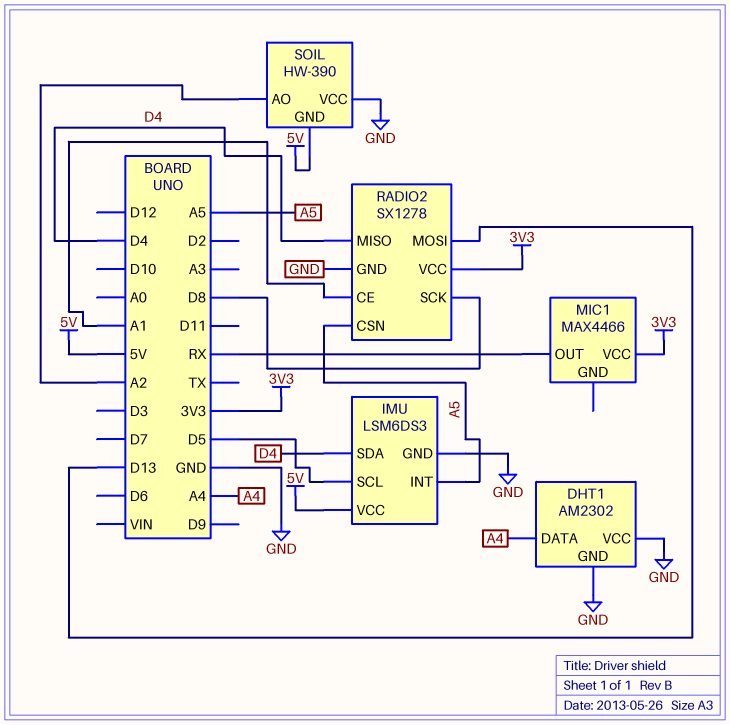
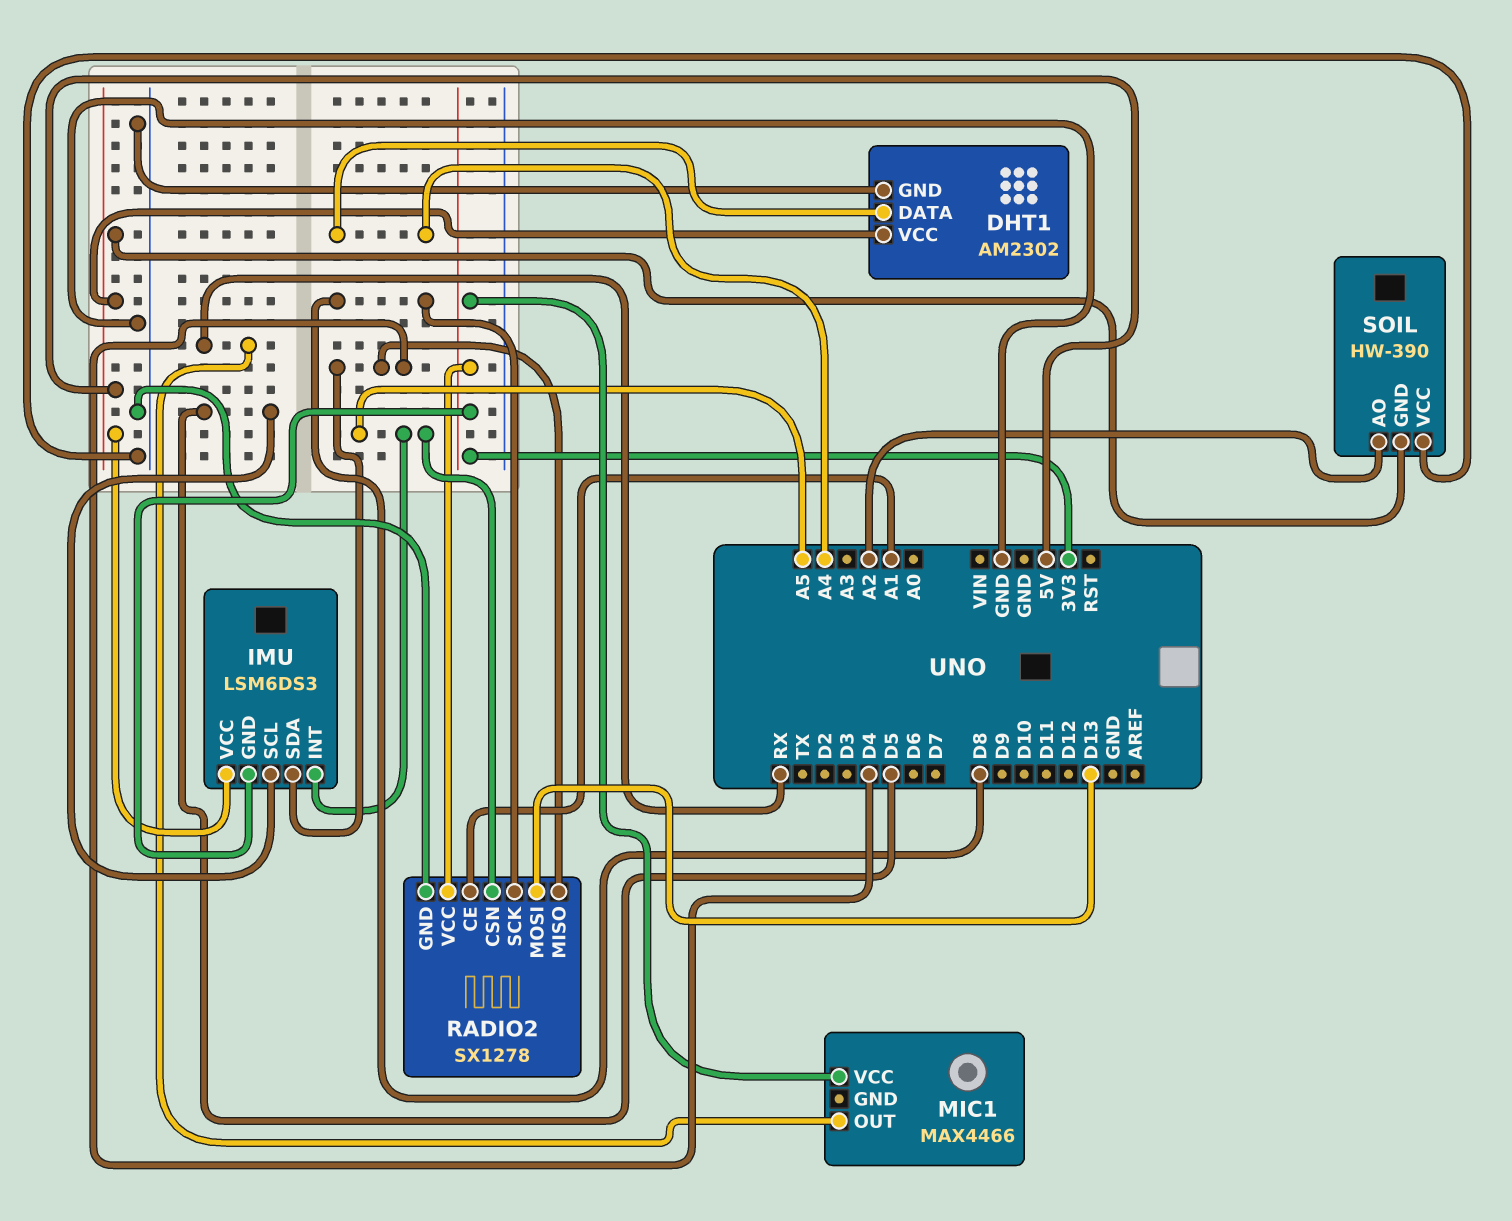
DHT1 pin VCC: GND -> 5V
IMU pin GND: GND -> 3V3

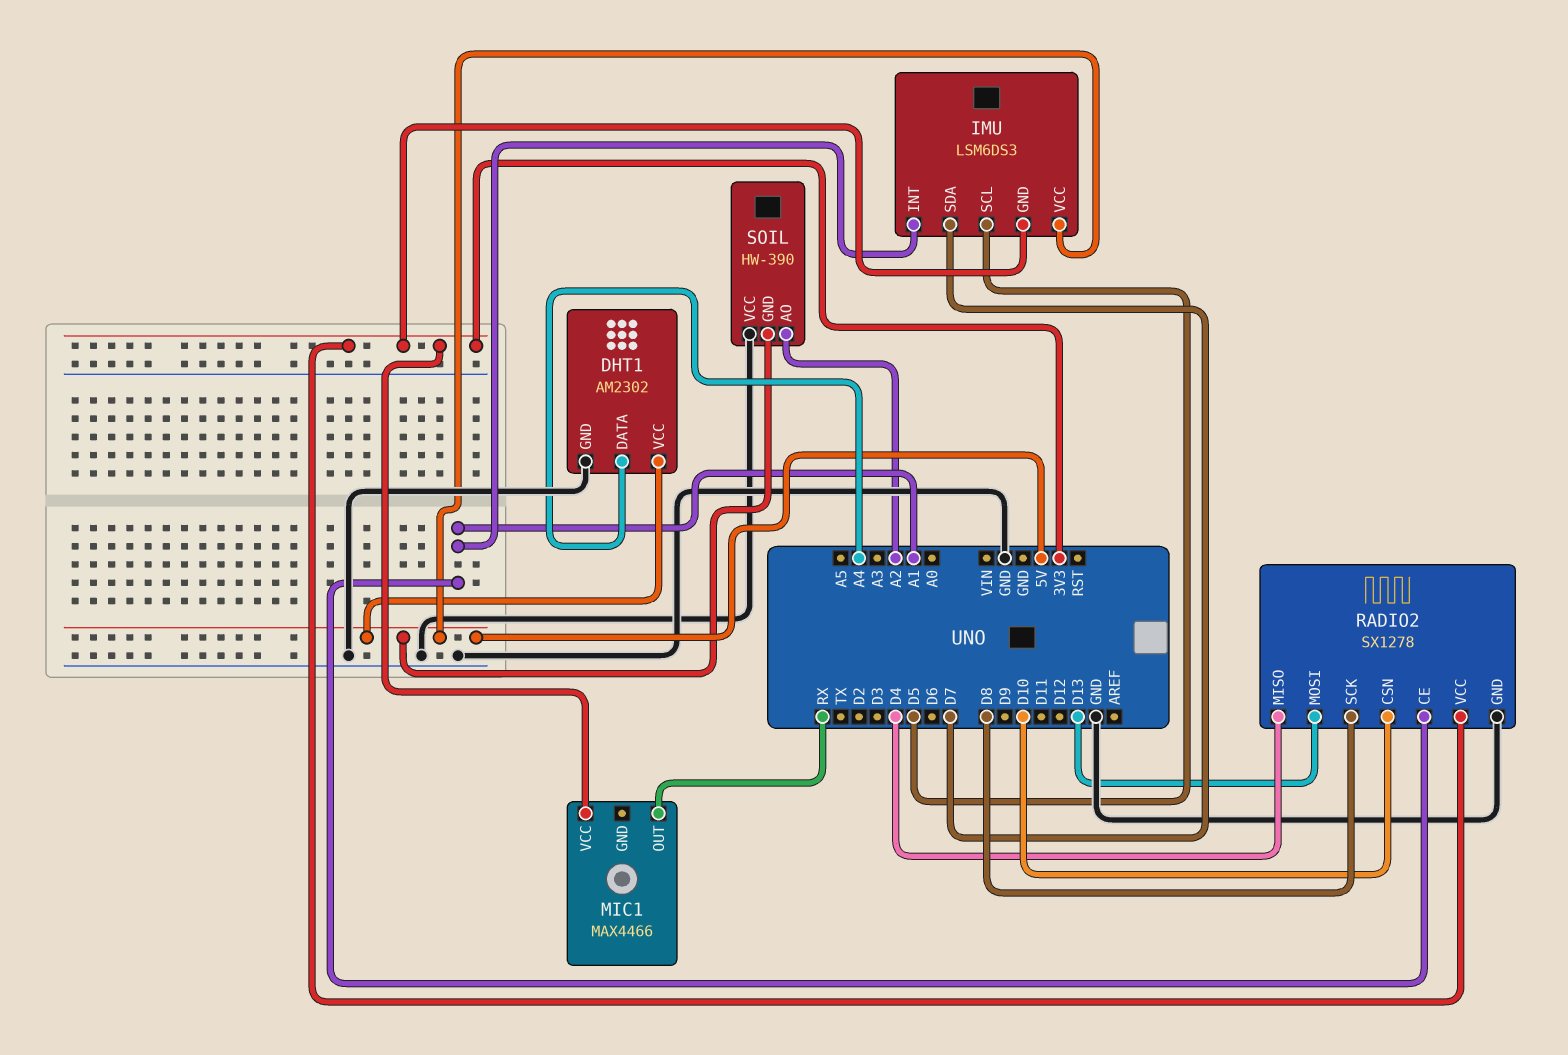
IMU pin INT: A5 -> A1
IMU pin SDA: D4 -> D7
RADIO2 pin CSN: A5 -> D10

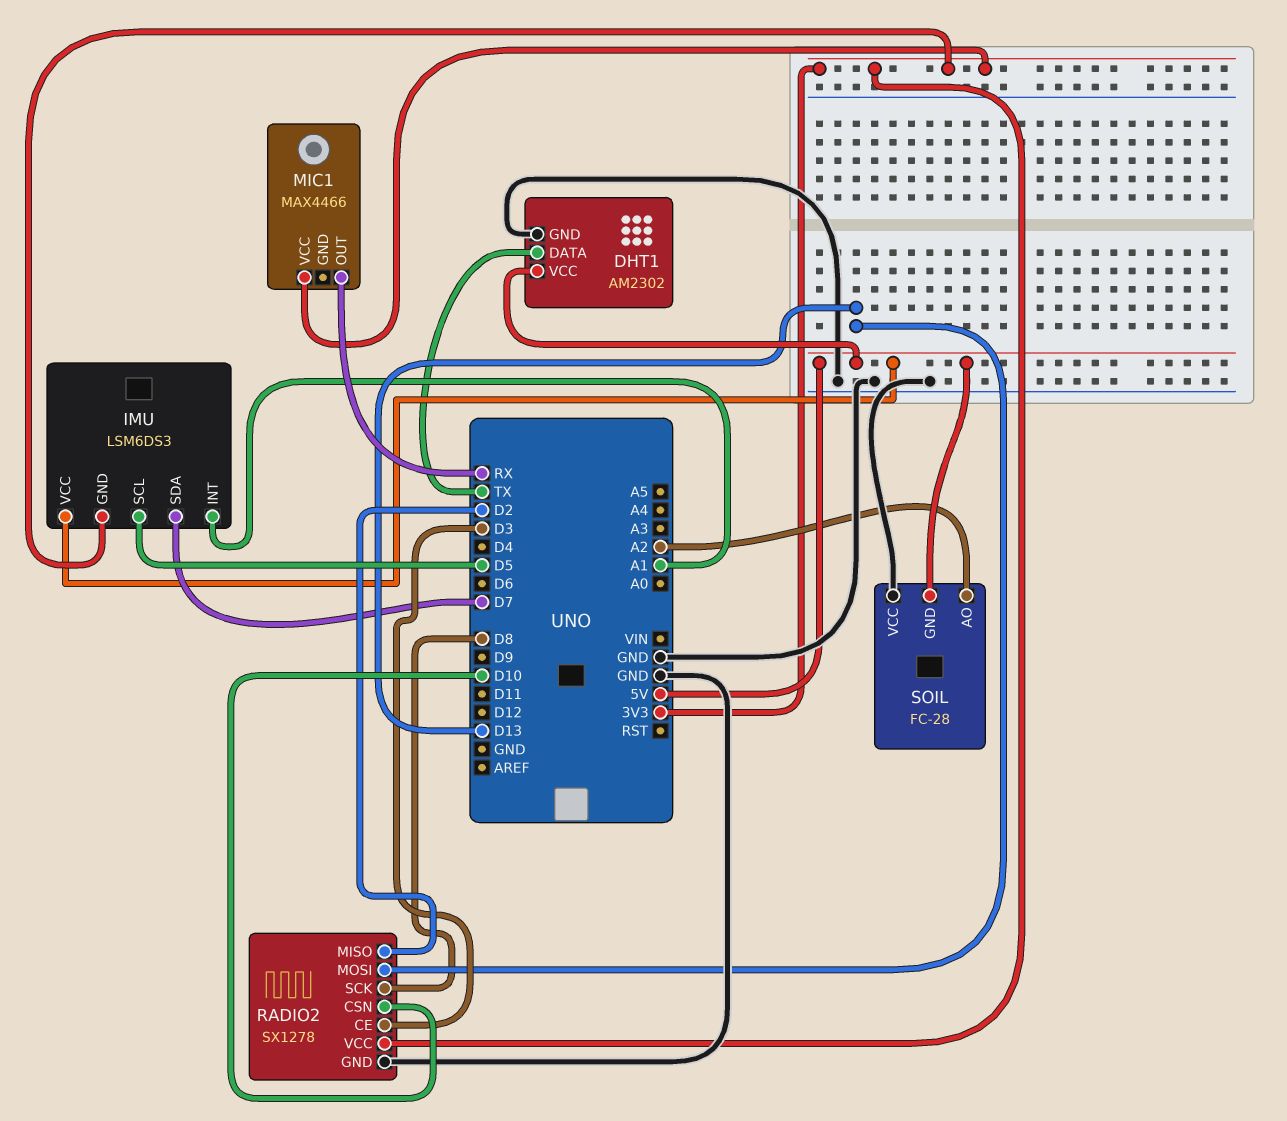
DHT1 pin DATA: A4 -> TX
RADIO2 pin CE: A1 -> D3
RADIO2 pin MISO: D4 -> D2
SOIL: HW-390 -> FC-28

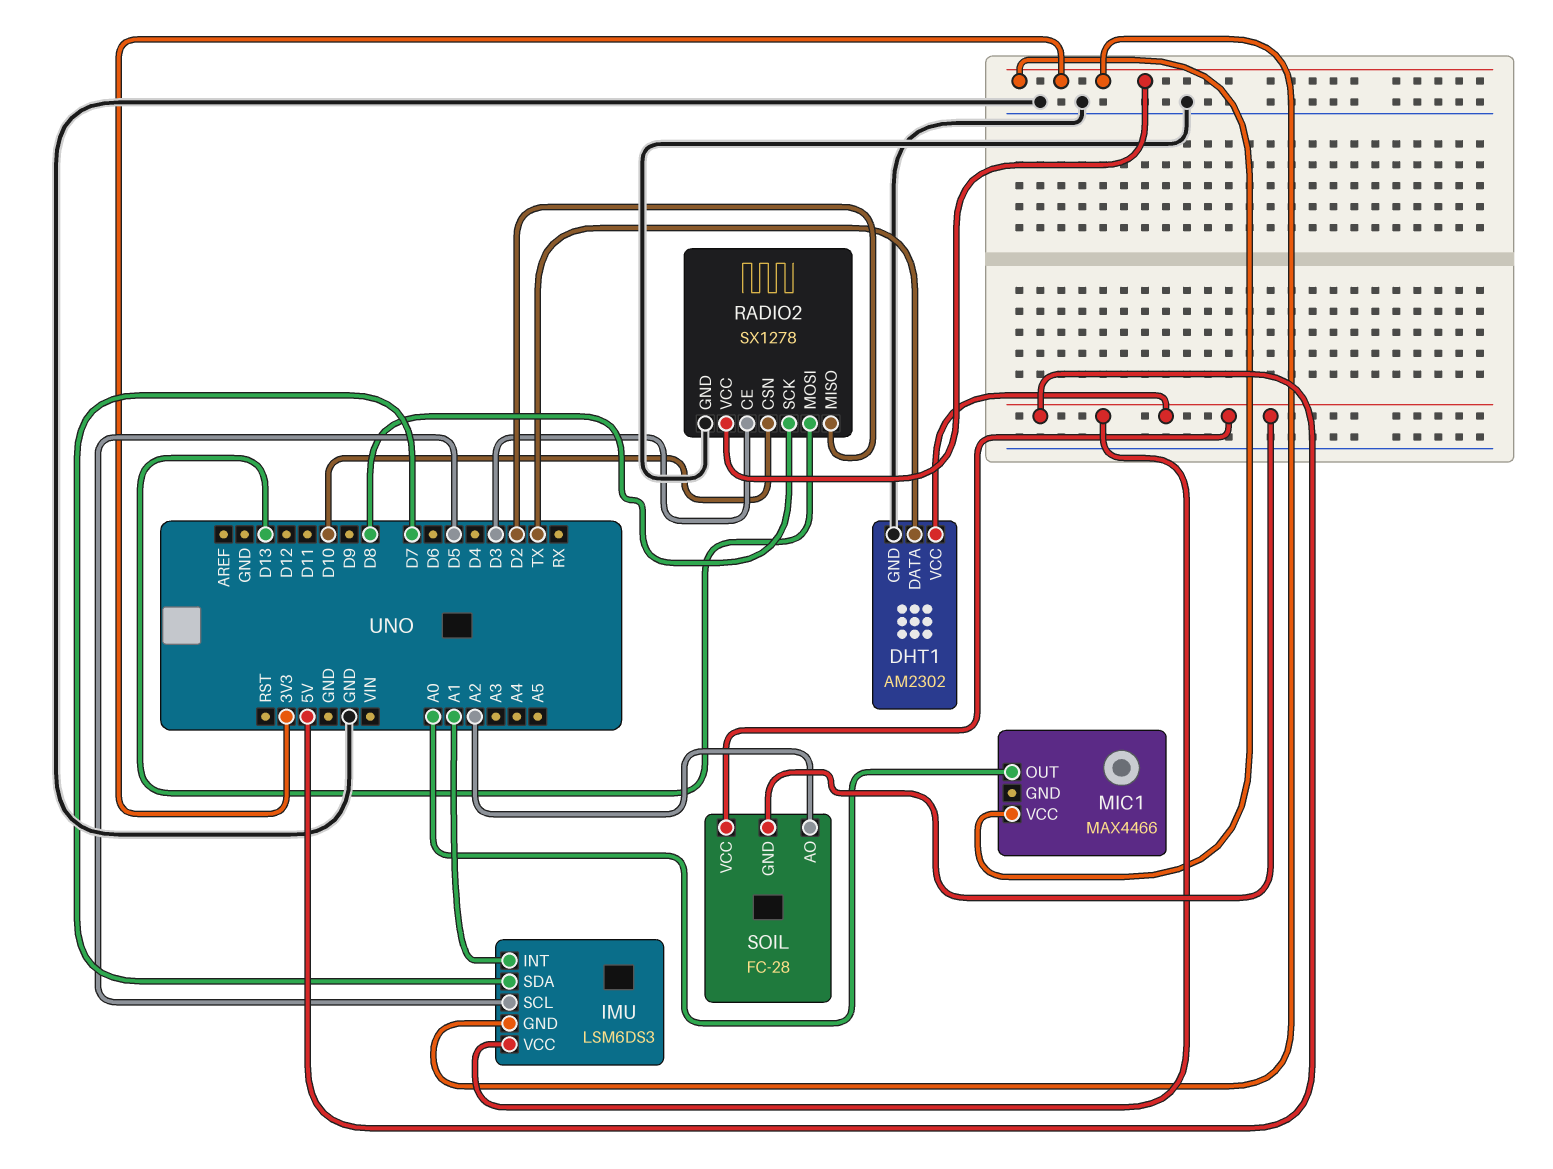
MIC1 pin OUT: RX -> A0
SOIL pin VCC: GND -> 5V

